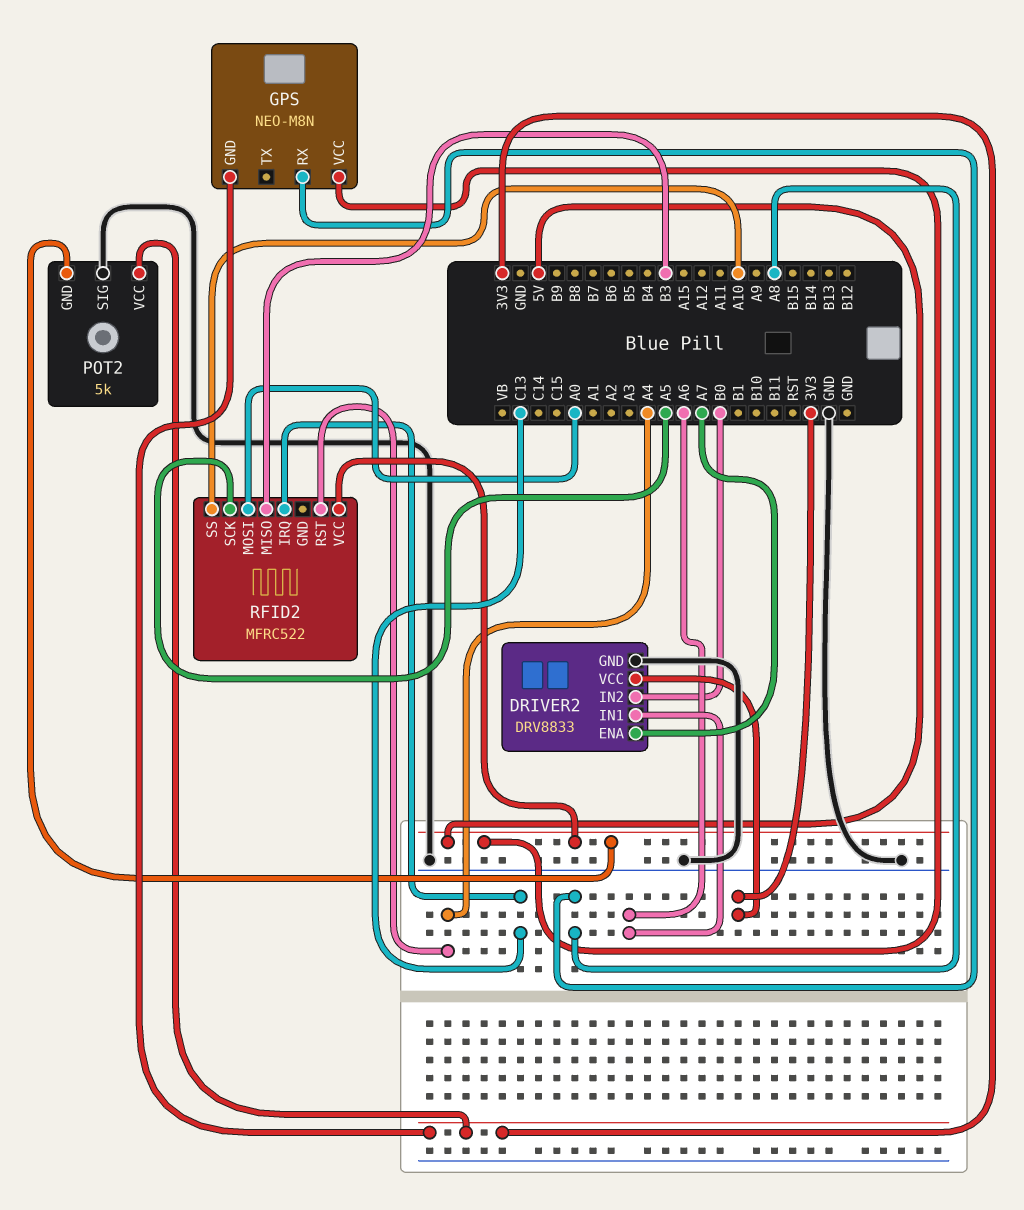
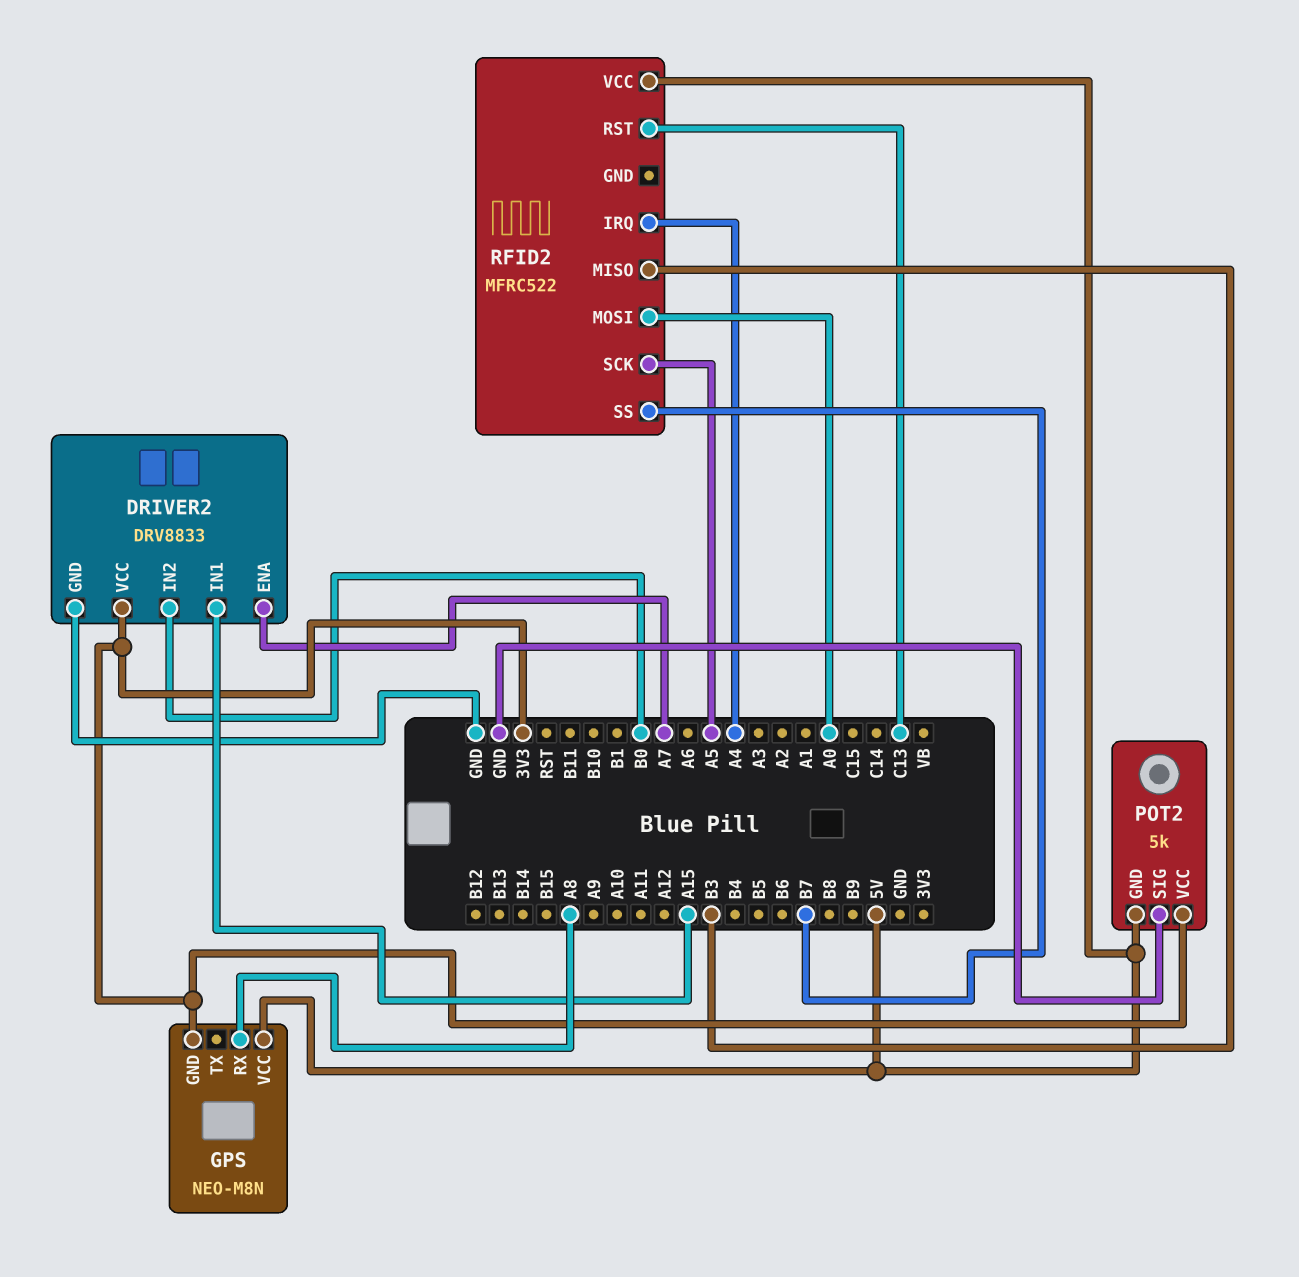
DRIVER2 pin IN1: A6 -> A15
RFID2 pin IRQ: C13 -> A4
RFID2 pin RST: A4 -> C13
RFID2 pin SS: A10 -> B7

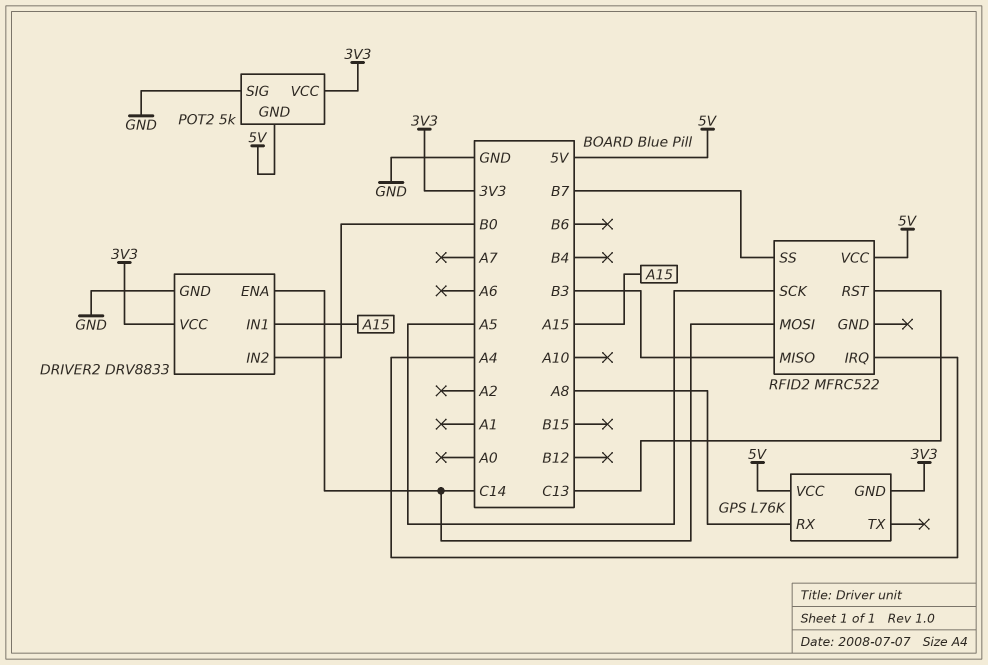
DRIVER2 pin ENA: A7 -> C14
GPS: NEO-M8N -> L76K
RFID2 pin MOSI: A0 -> C14

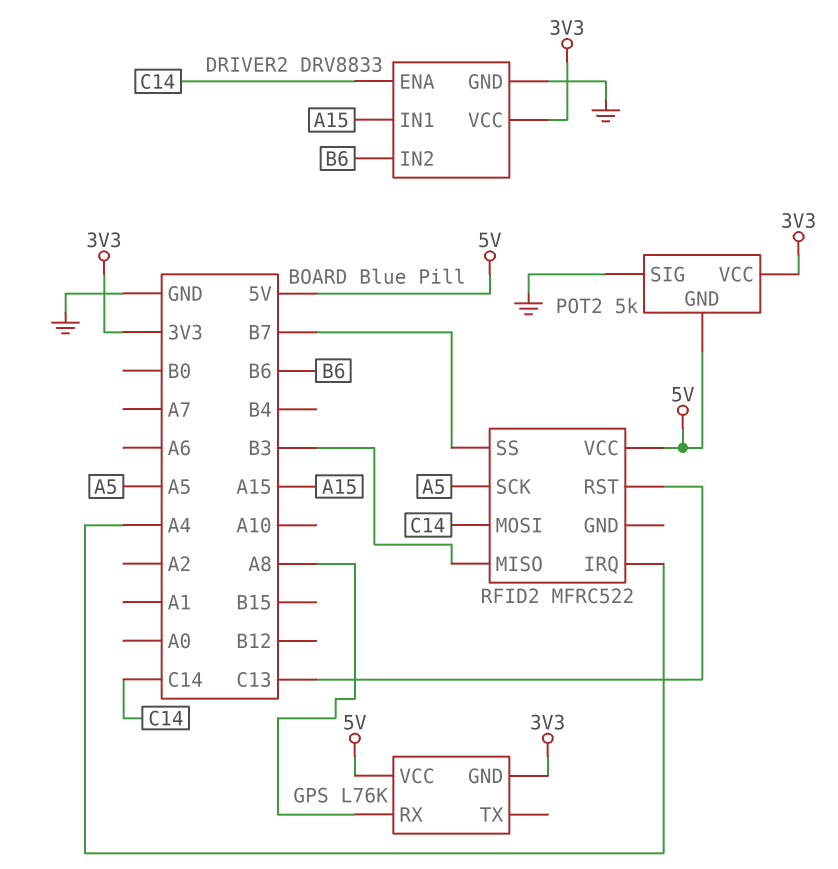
DRIVER2 pin IN2: B0 -> B6

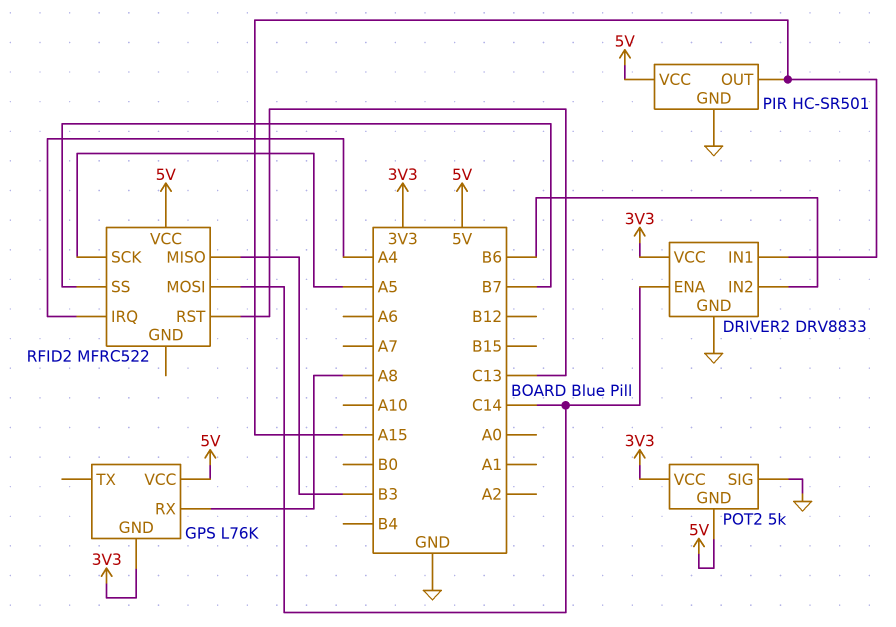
PIR: none -> HC-SR501
PIR pin GND: none -> GND
PIR pin OUT: none -> A15
PIR pin VCC: none -> 5V

